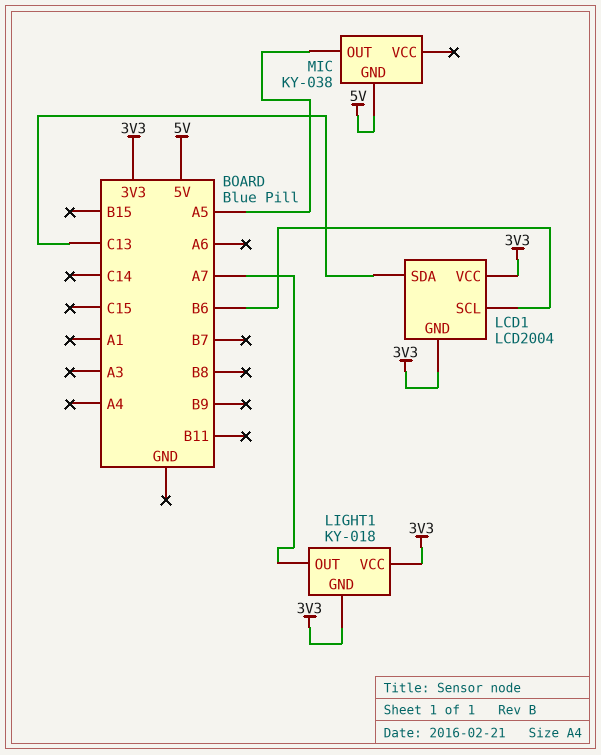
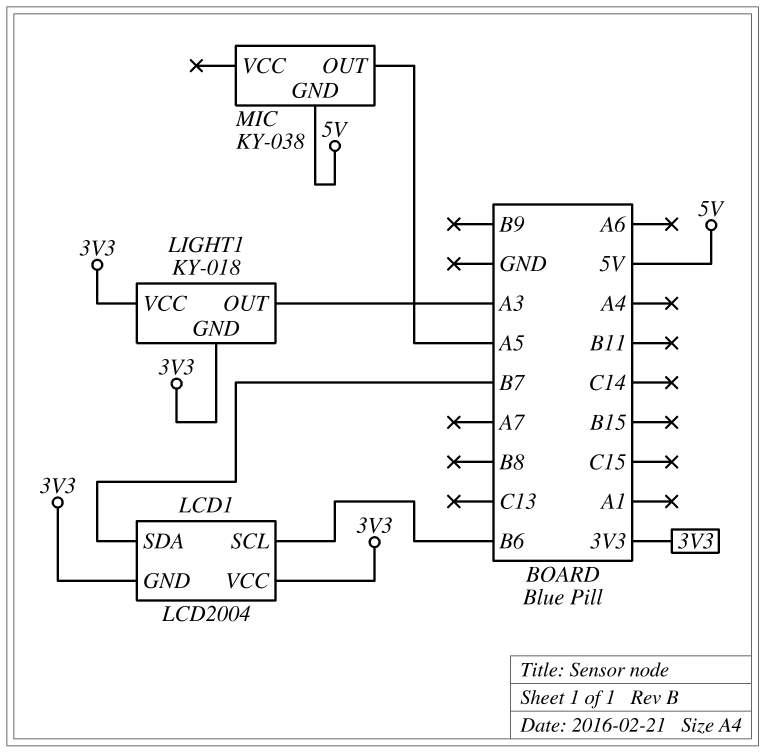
LCD1 pin SDA: C13 -> B7
LIGHT1 pin OUT: A7 -> A3

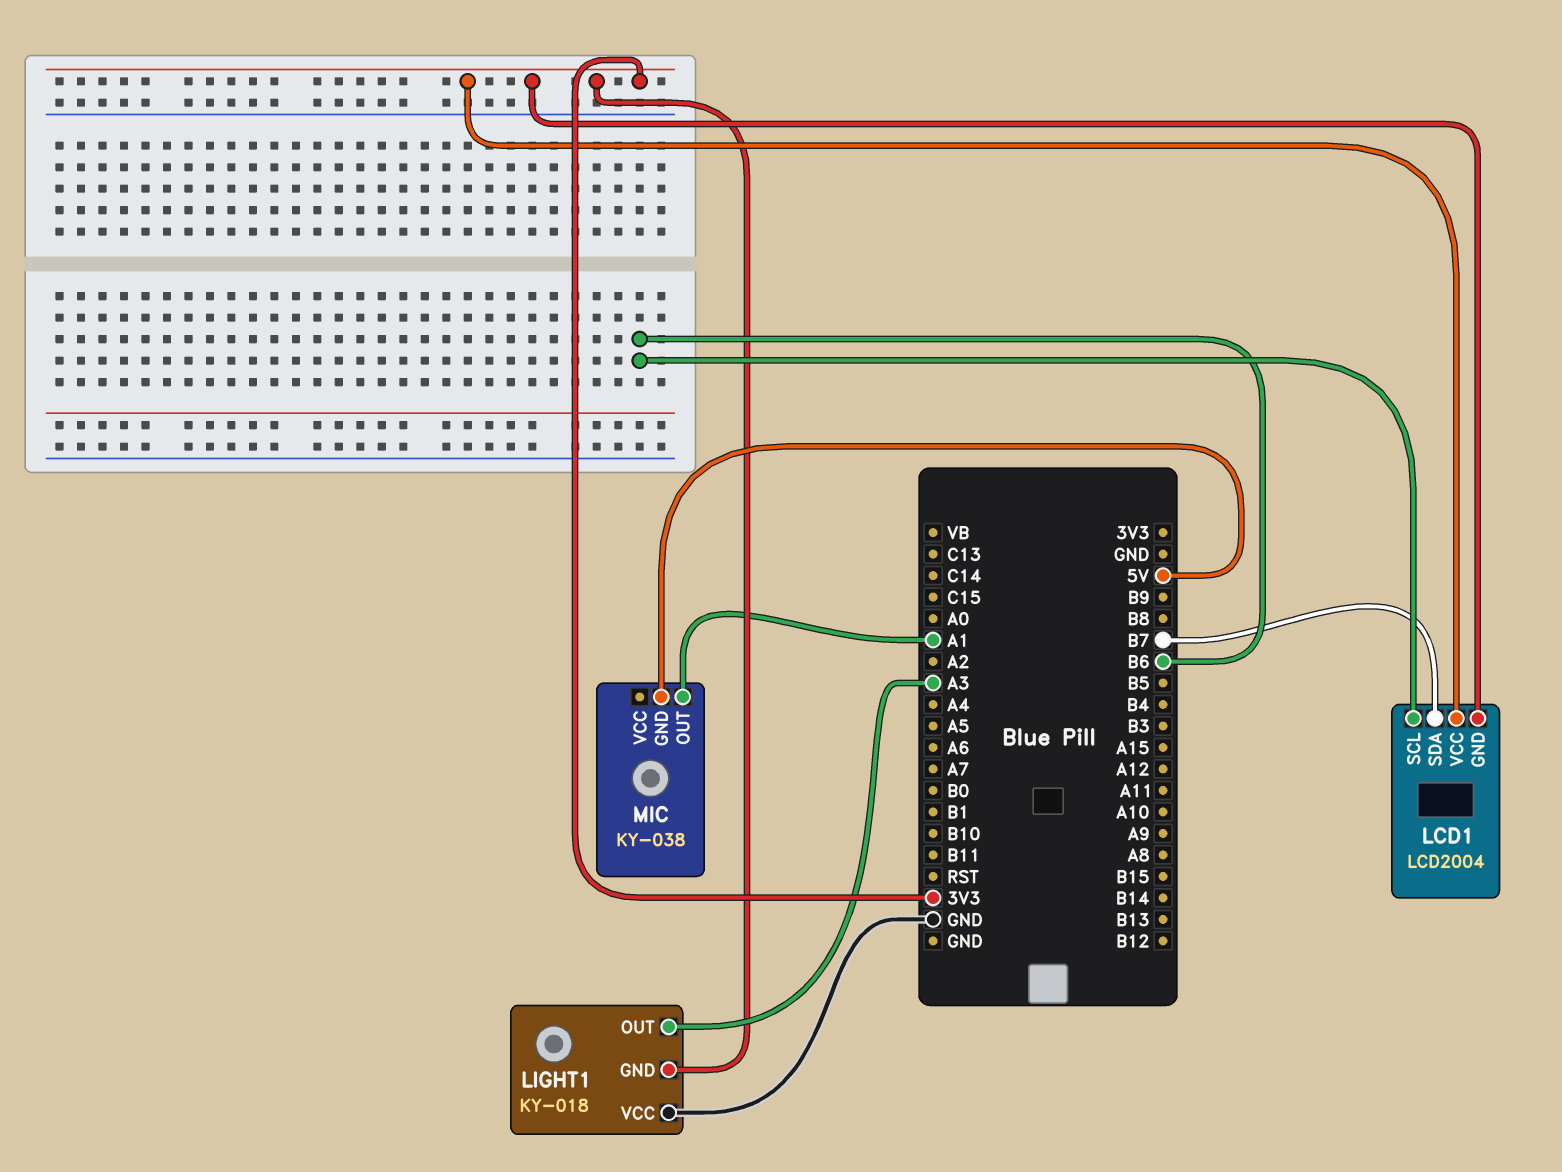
LIGHT1 pin VCC: 3V3 -> GND
MIC pin OUT: A5 -> A1

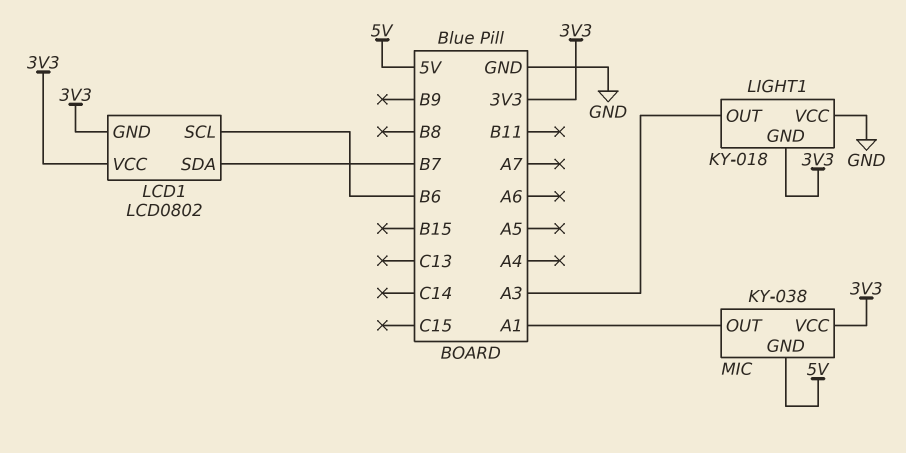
LCD1: LCD2004 -> LCD0802
MIC pin VCC: none -> 3V3

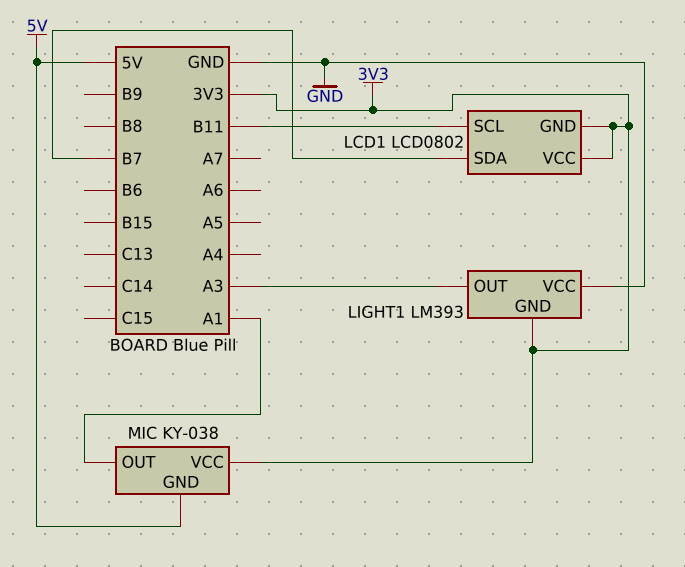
LCD1 pin SCL: B6 -> B11
LIGHT1: KY-018 -> LM393

